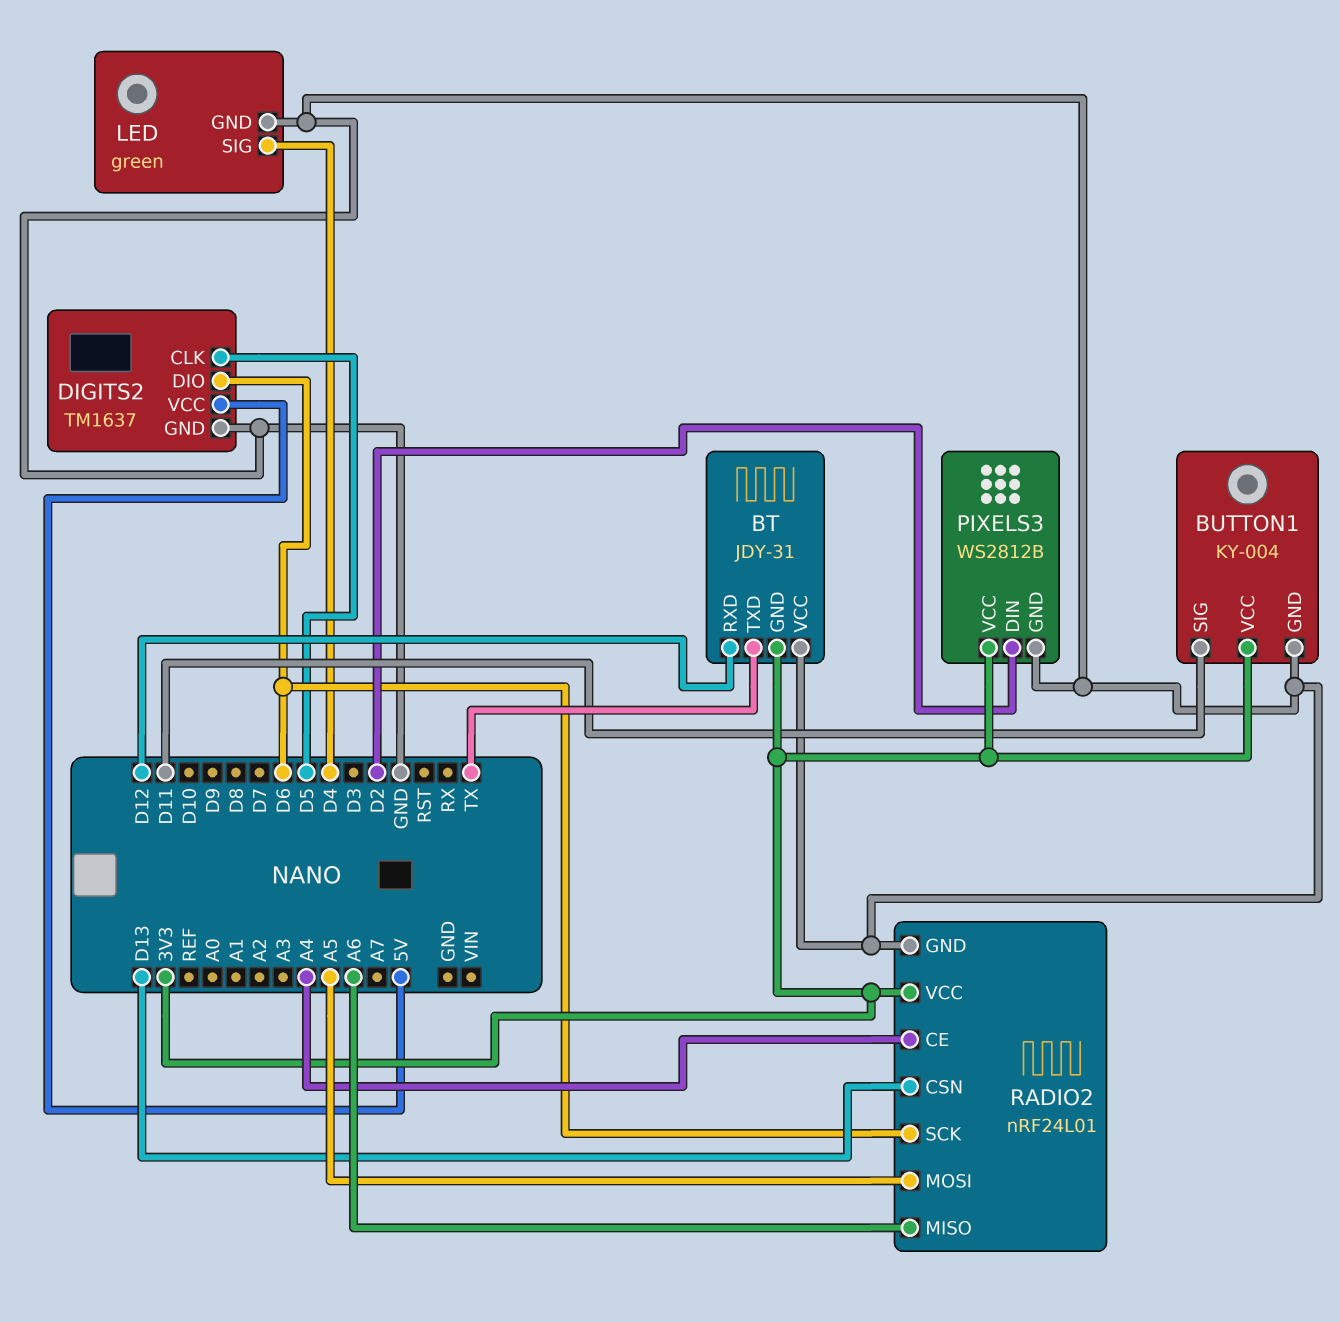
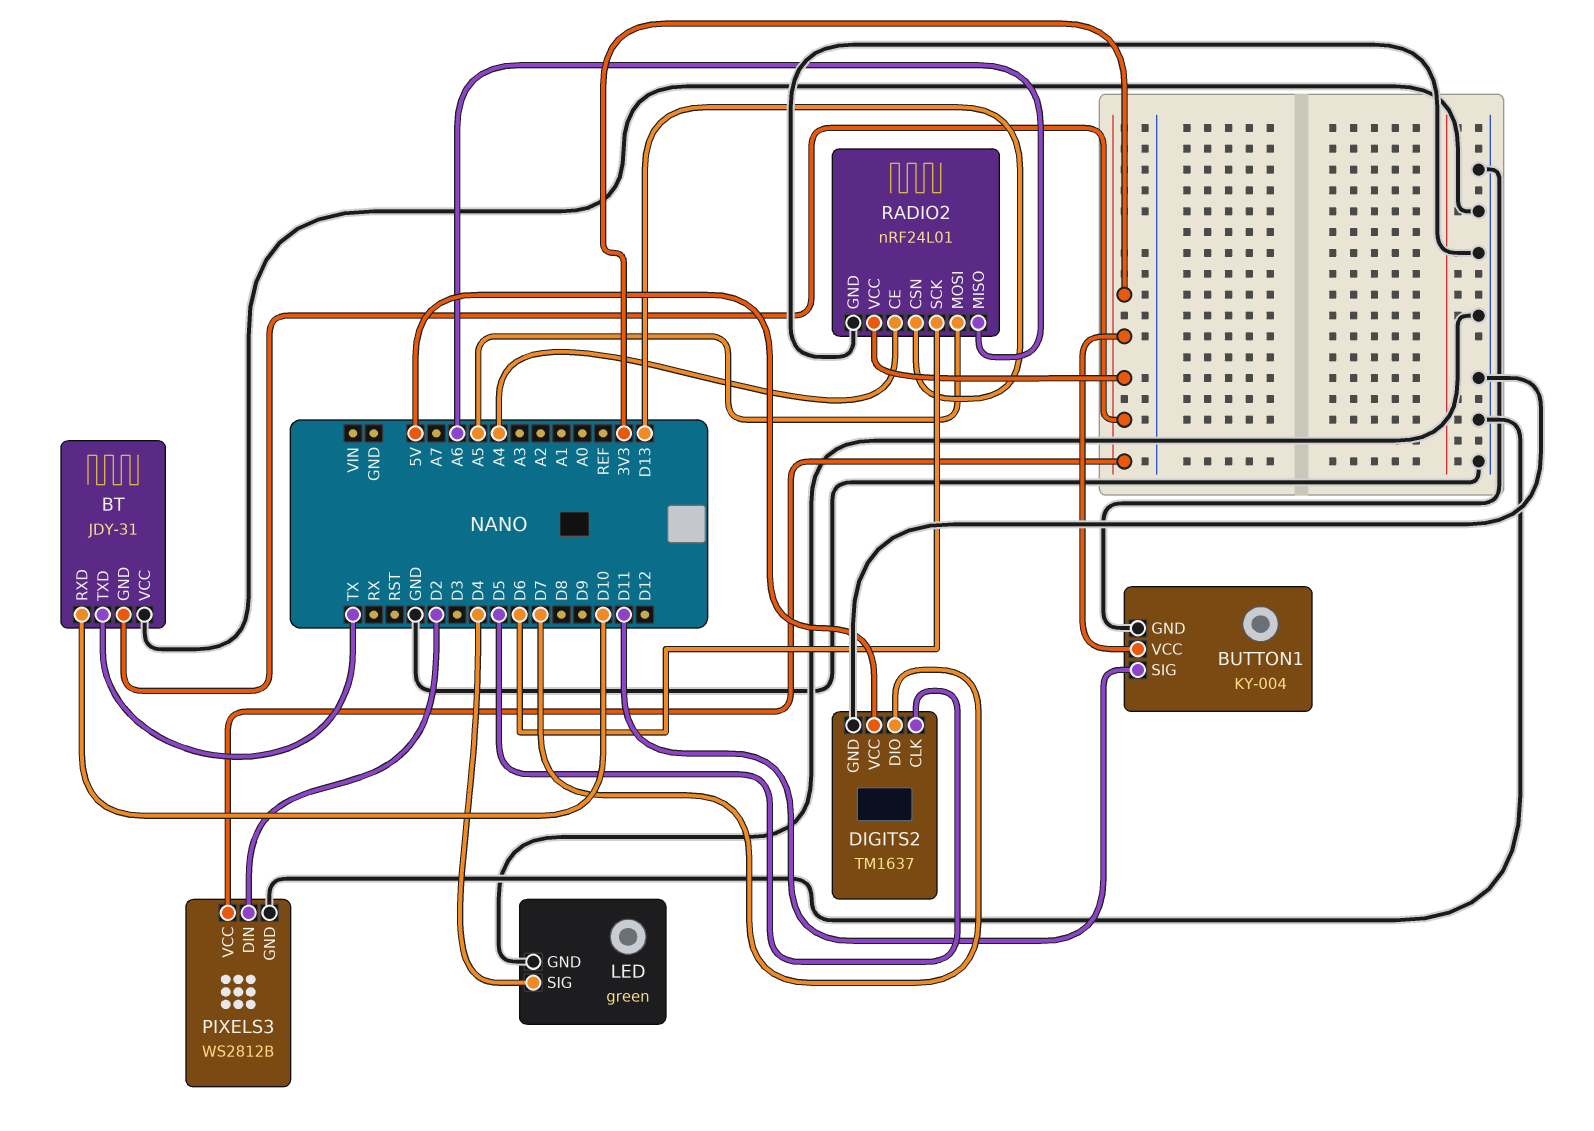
BT pin RXD: D12 -> D10
DIGITS2 pin DIO: D6 -> D7

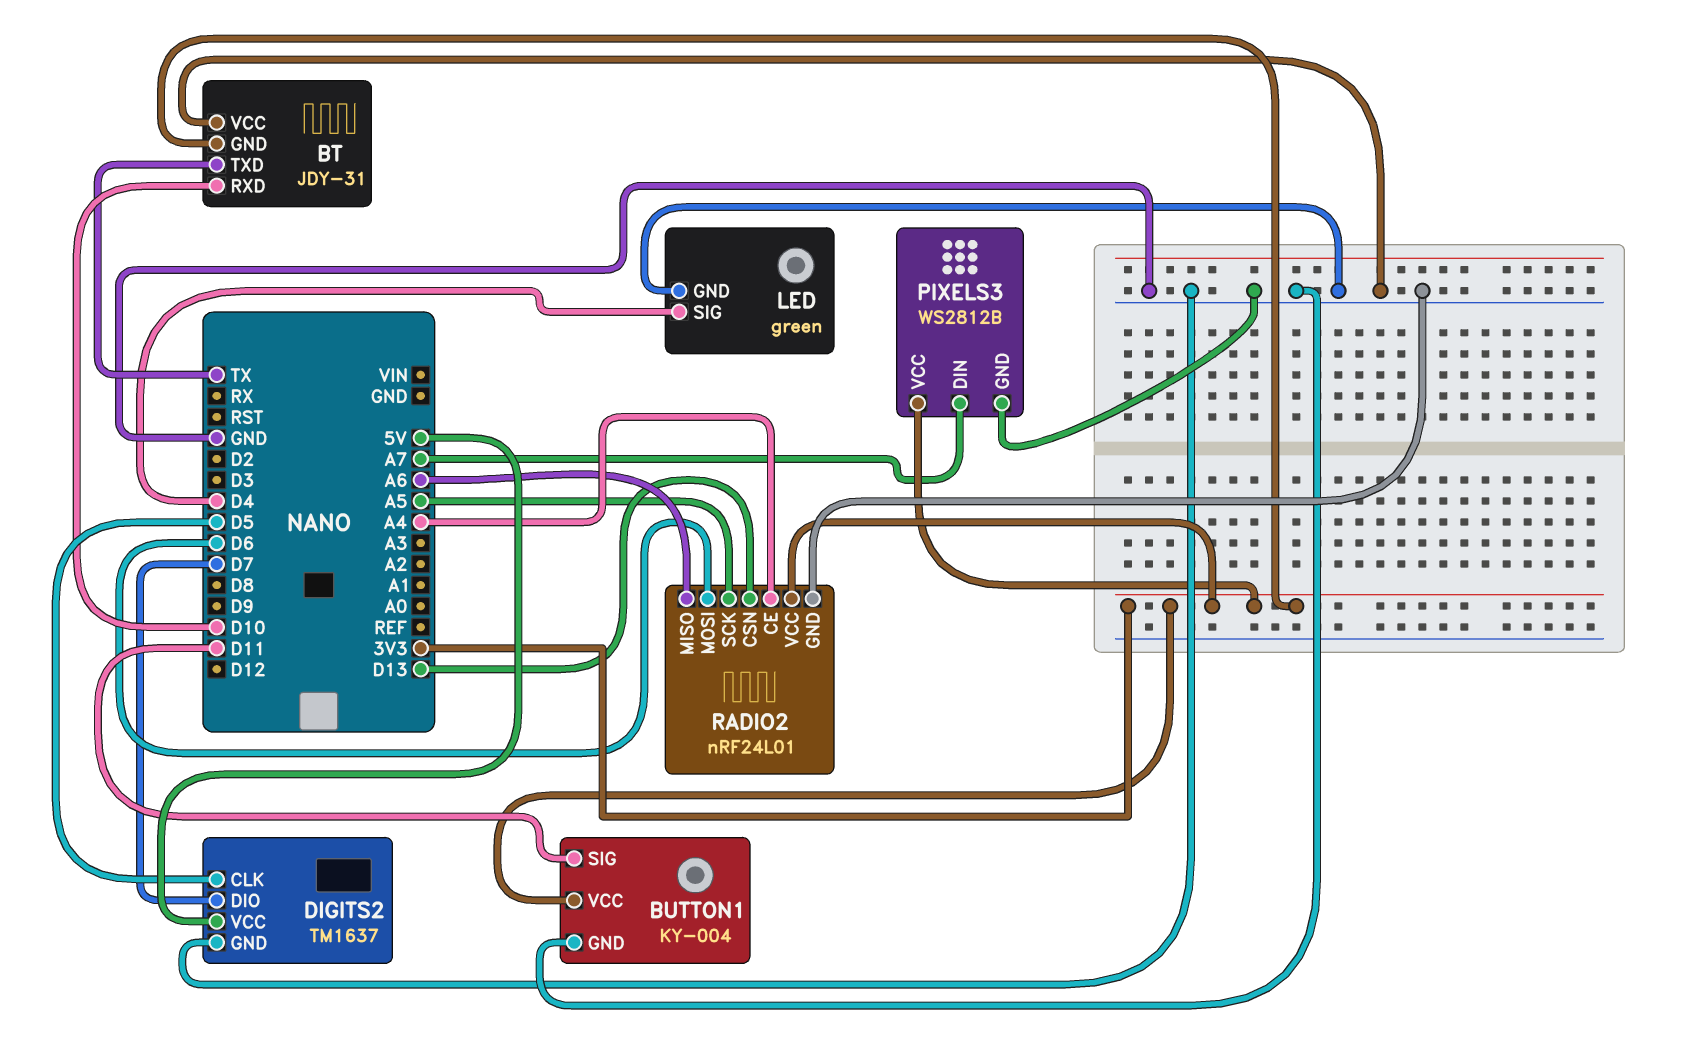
PIXELS3 pin DIN: D2 -> A7
RADIO2 pin MOSI: A5 -> D6
RADIO2 pin SCK: D6 -> A5

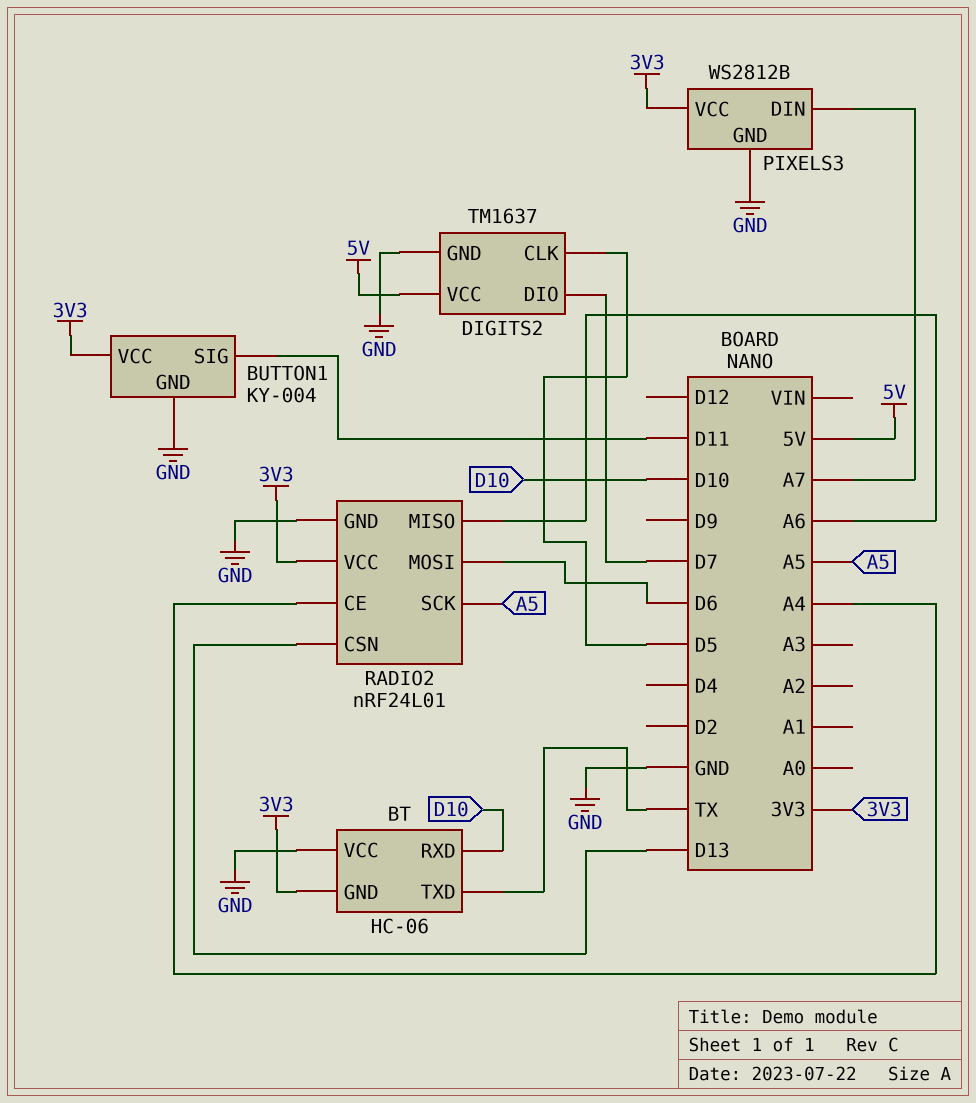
BT: JDY-31 -> HC-06
LED: green -> none
LED pin GND: GND -> none
LED pin SIG: D4 -> none

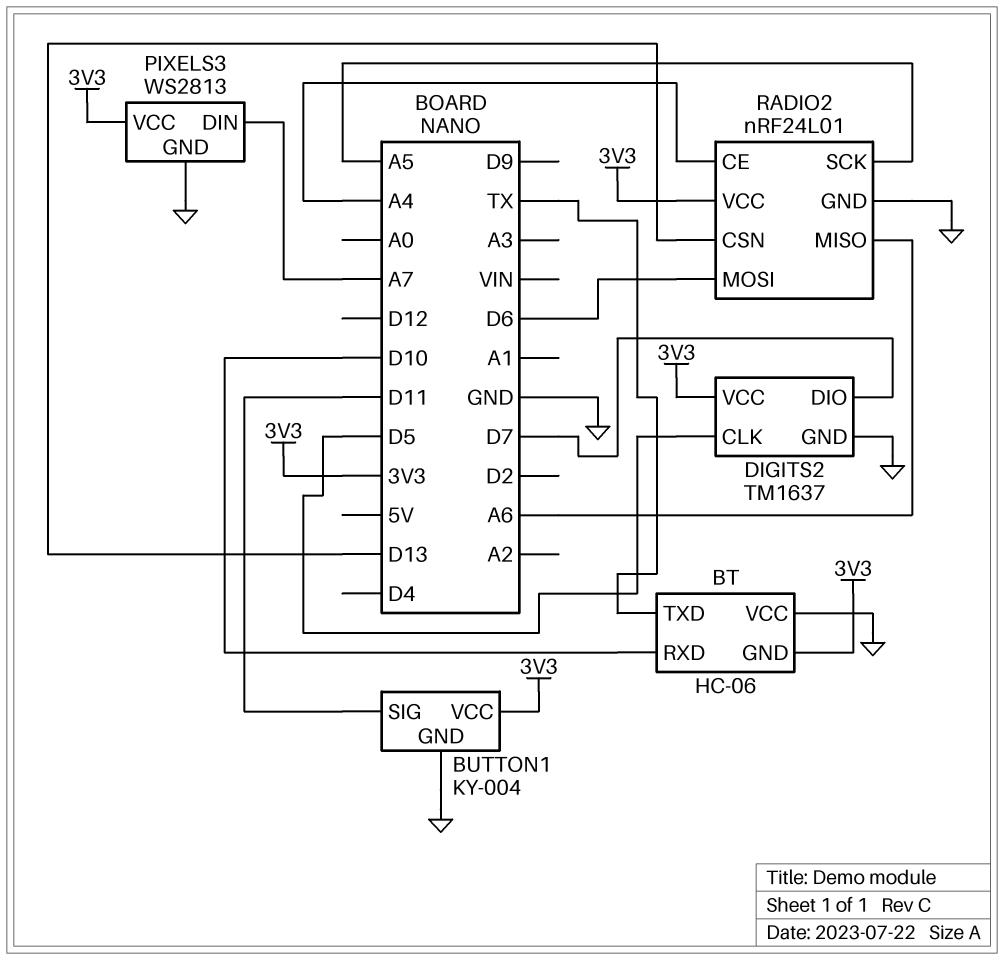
DIGITS2 pin VCC: 5V -> 3V3
PIXELS3: WS2812B -> WS2813

